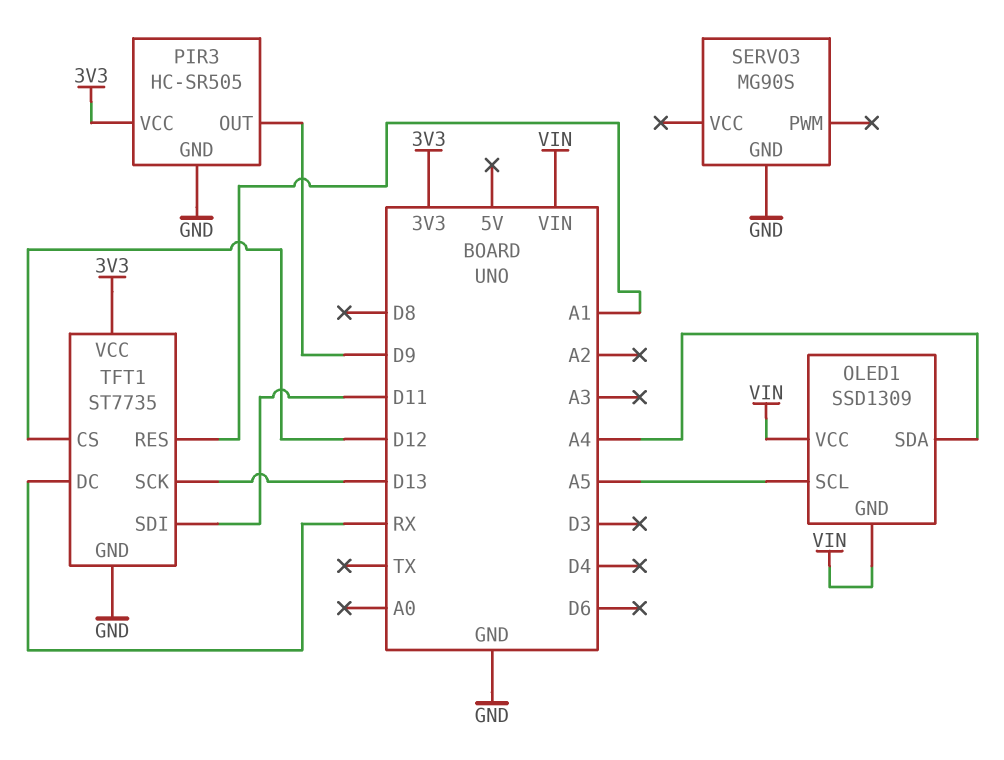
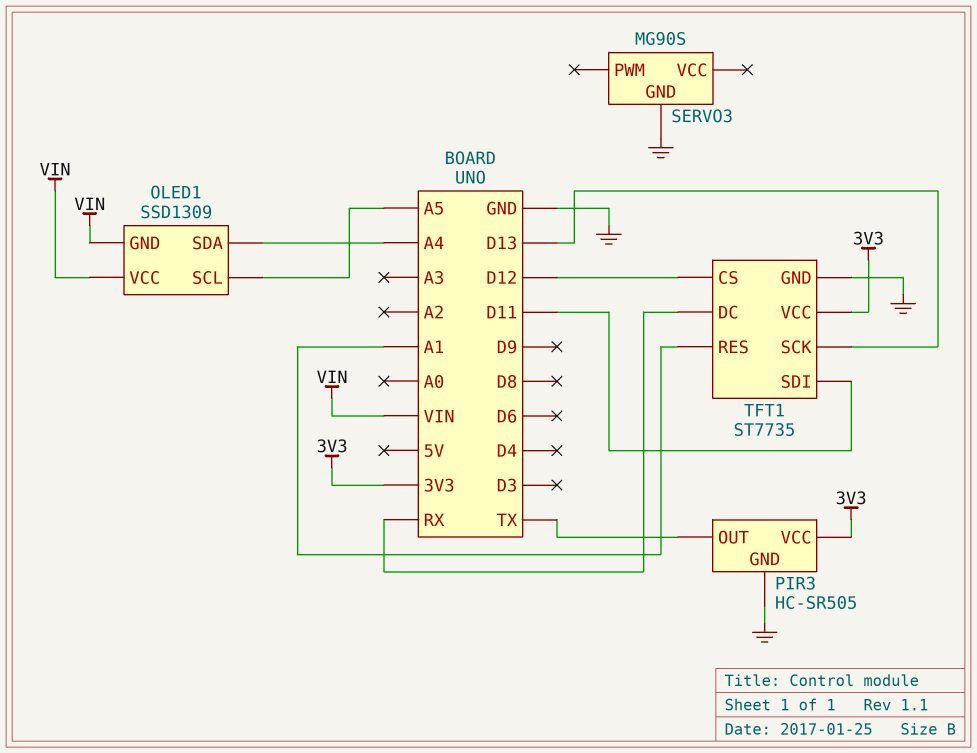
PIR3 pin OUT: D9 -> TX

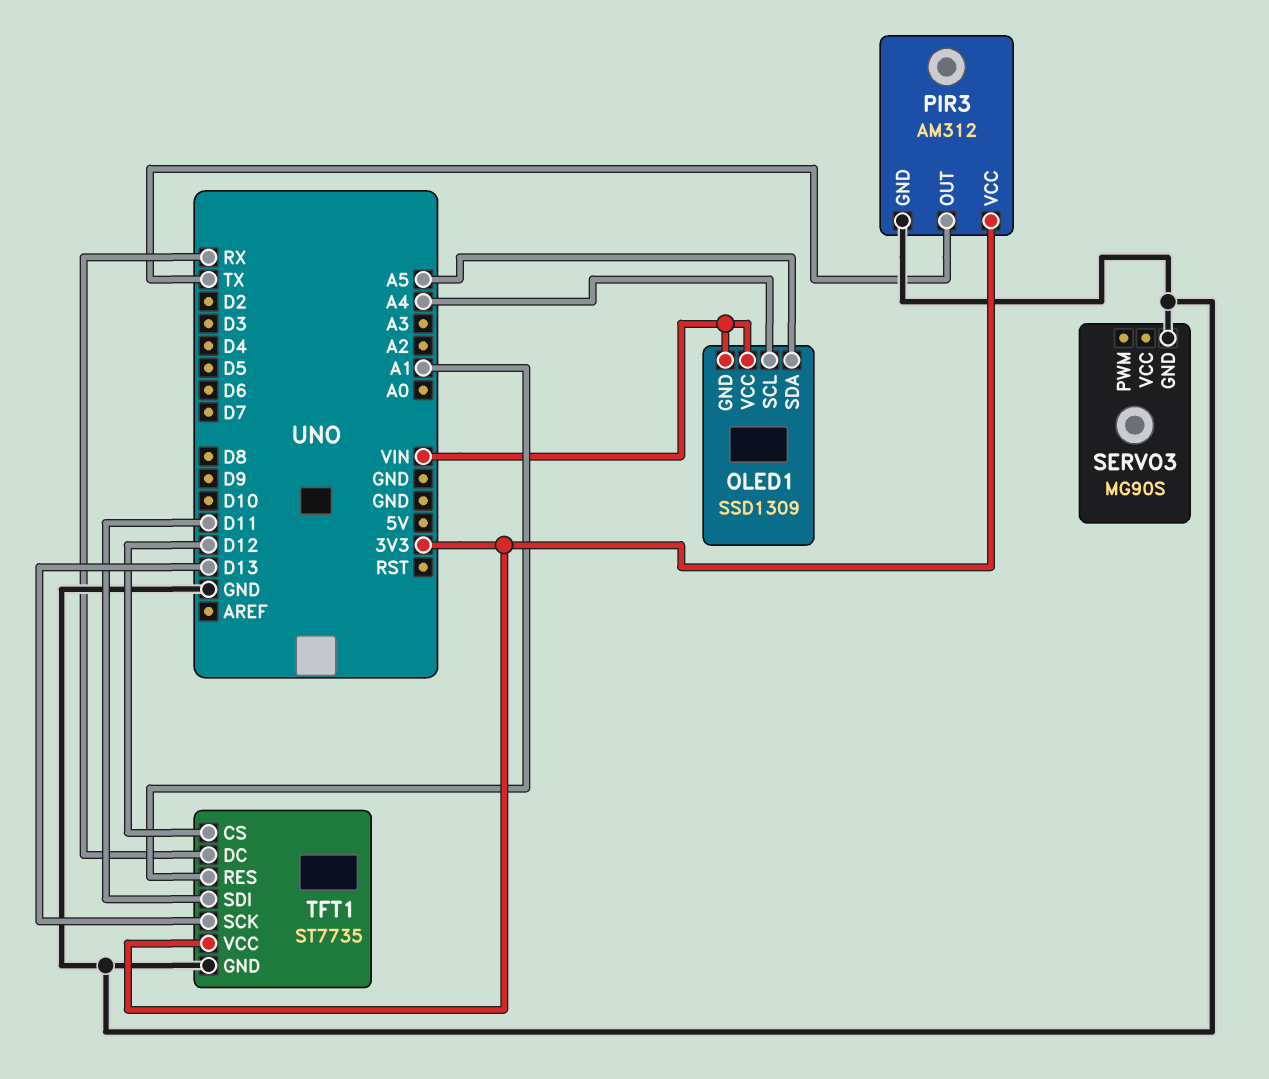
OLED1 pin SCL: A5 -> A4
OLED1 pin SDA: A4 -> A5
PIR3: HC-SR505 -> AM312

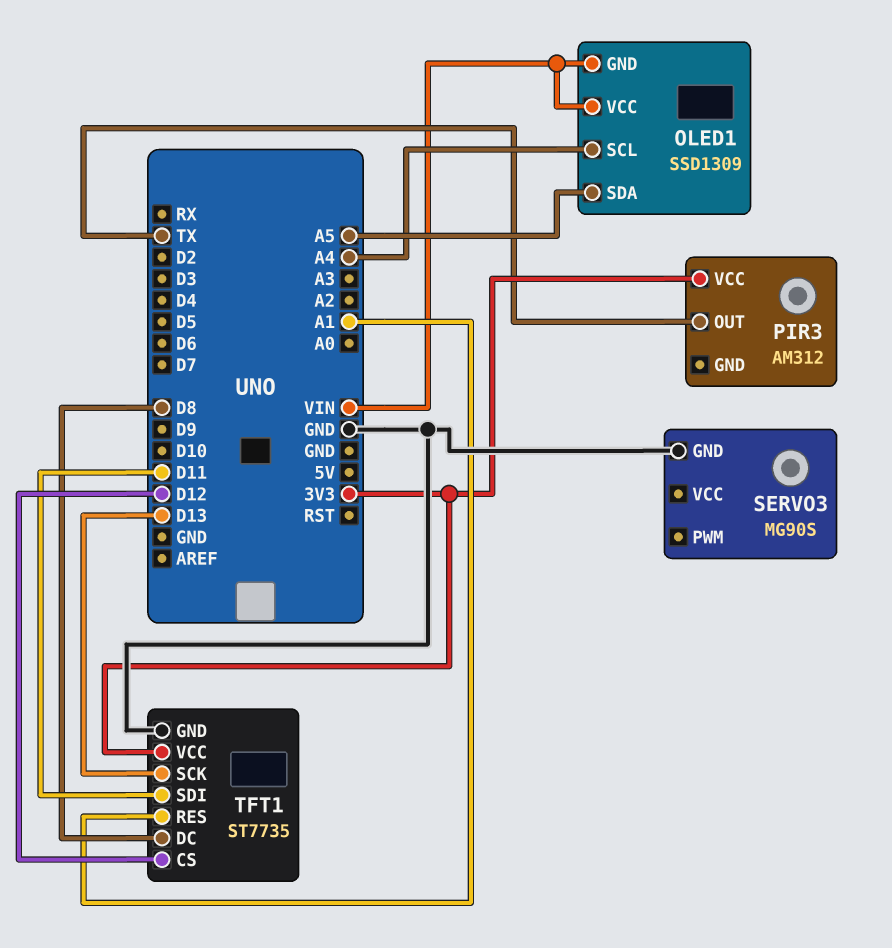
PIR3 pin GND: GND -> none
TFT1 pin DC: RX -> D8

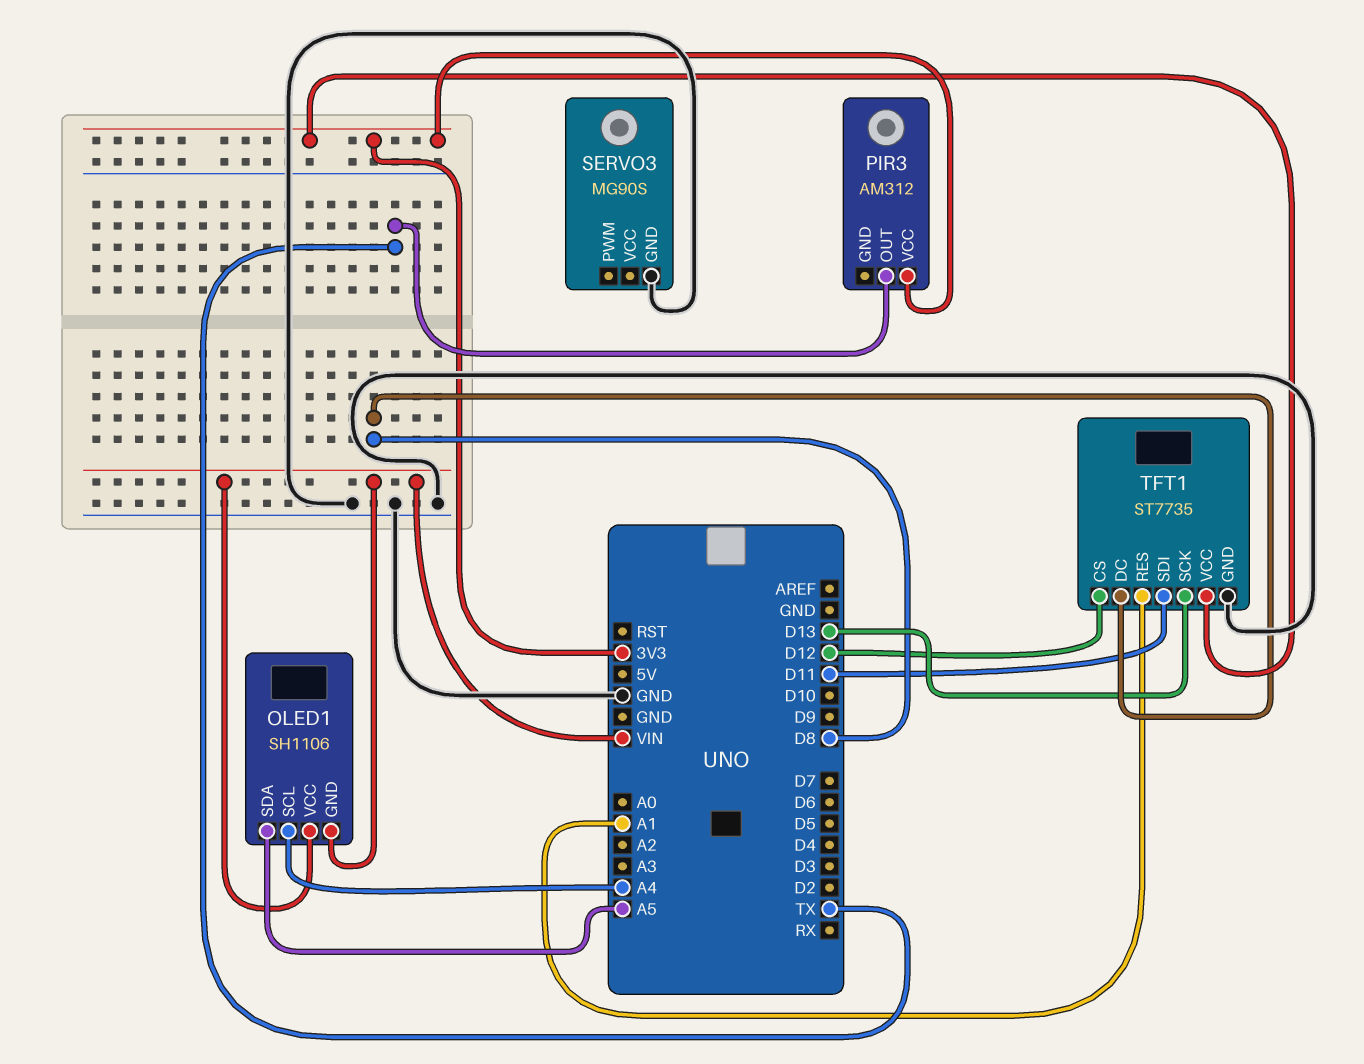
OLED1: SSD1309 -> SH1106

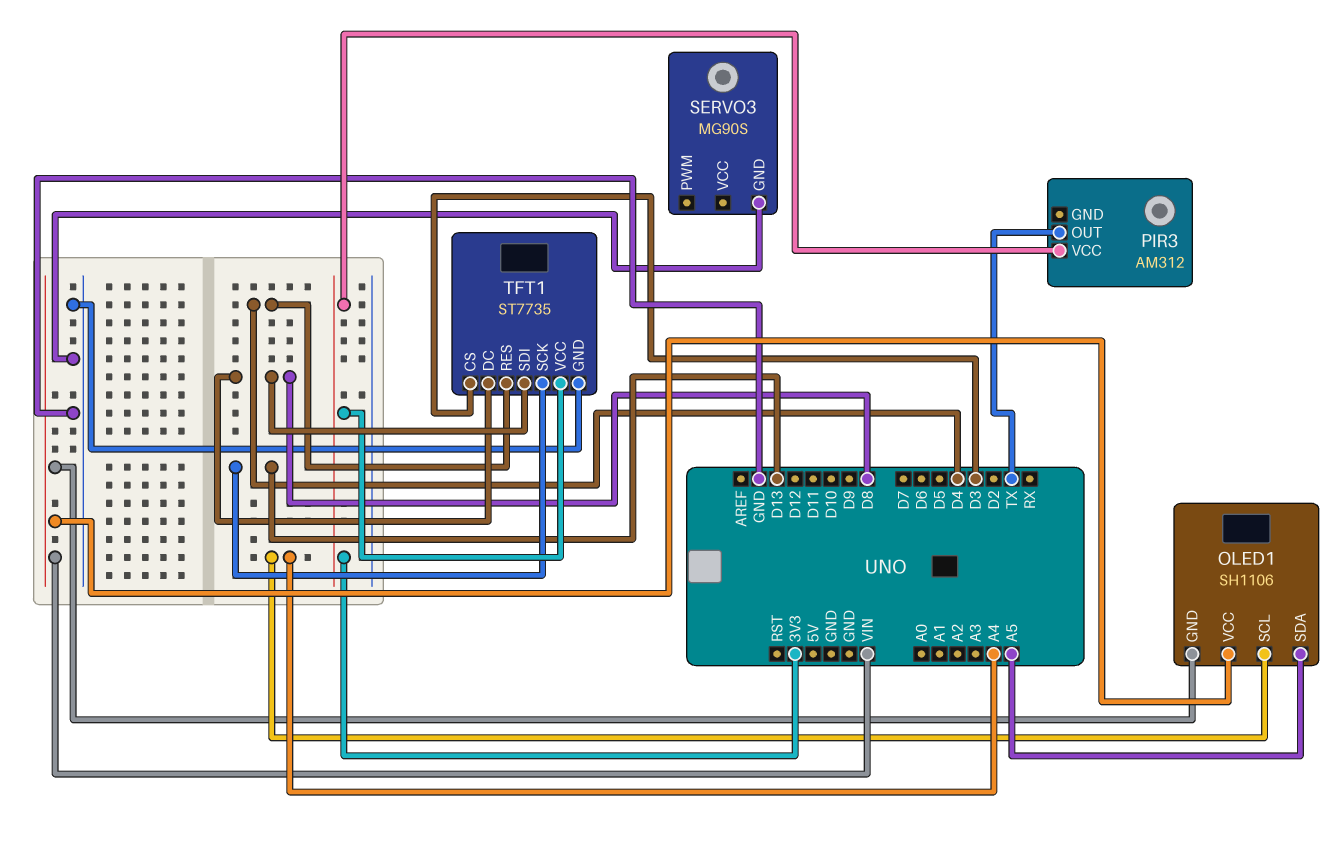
TFT1 pin CS: D12 -> D3
TFT1 pin RES: A1 -> D4
TFT1 pin SDI: D11 -> D8

